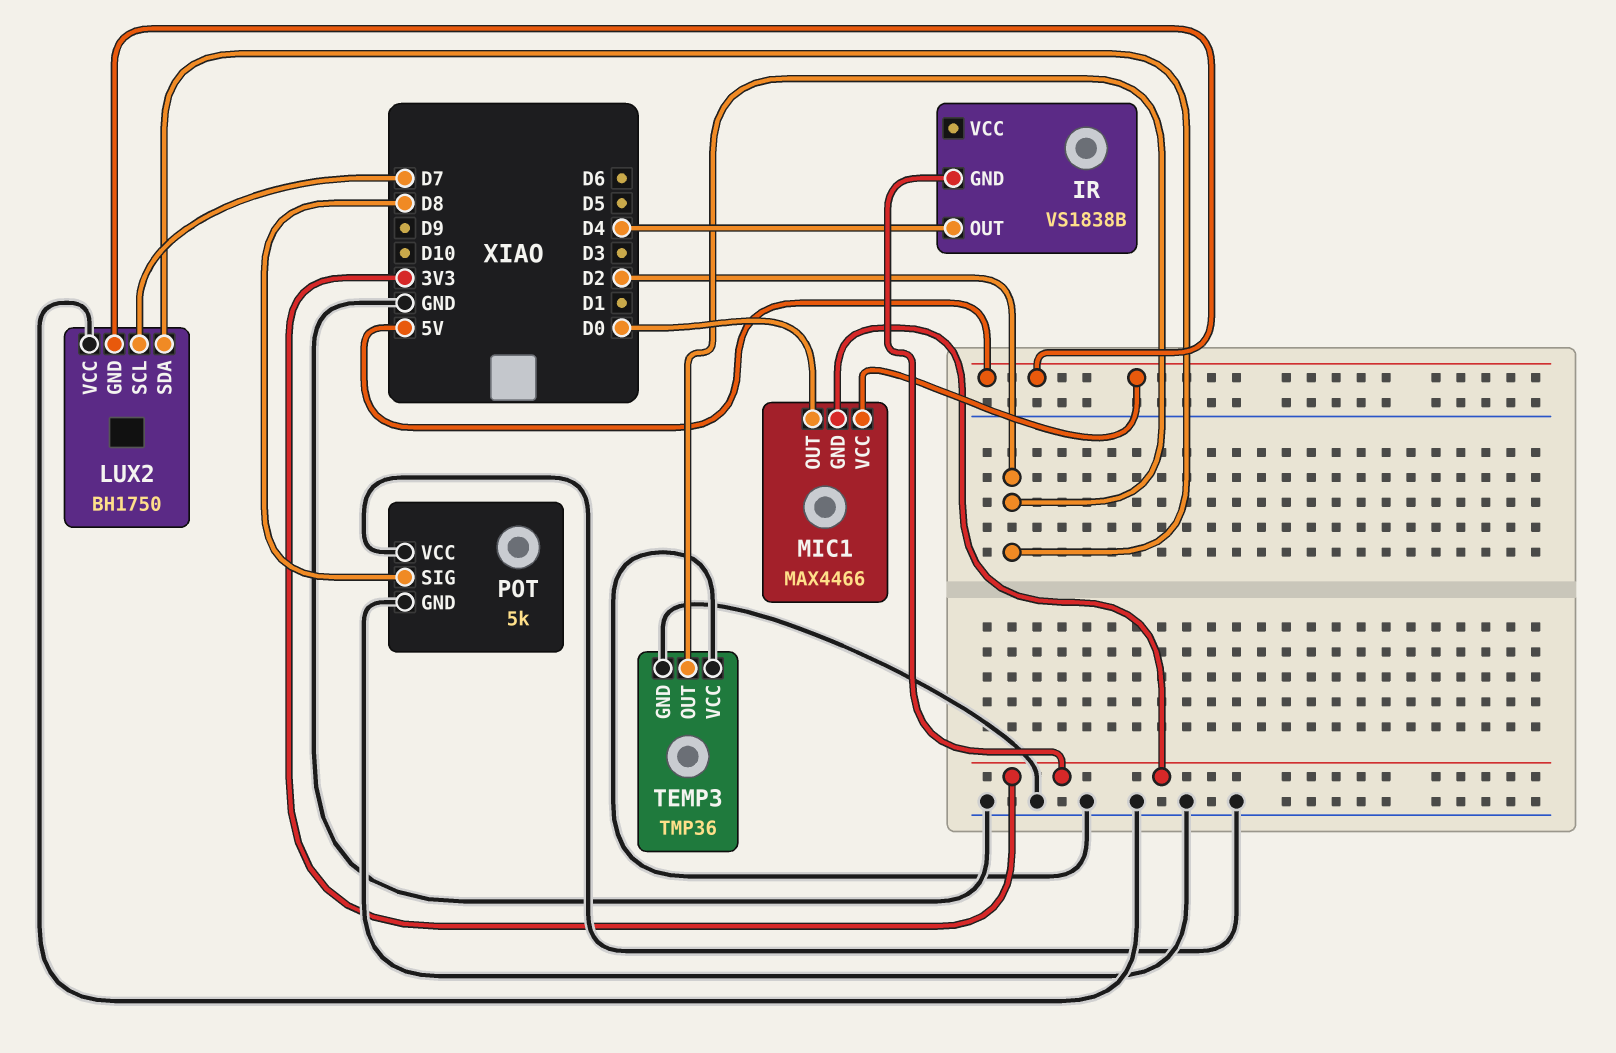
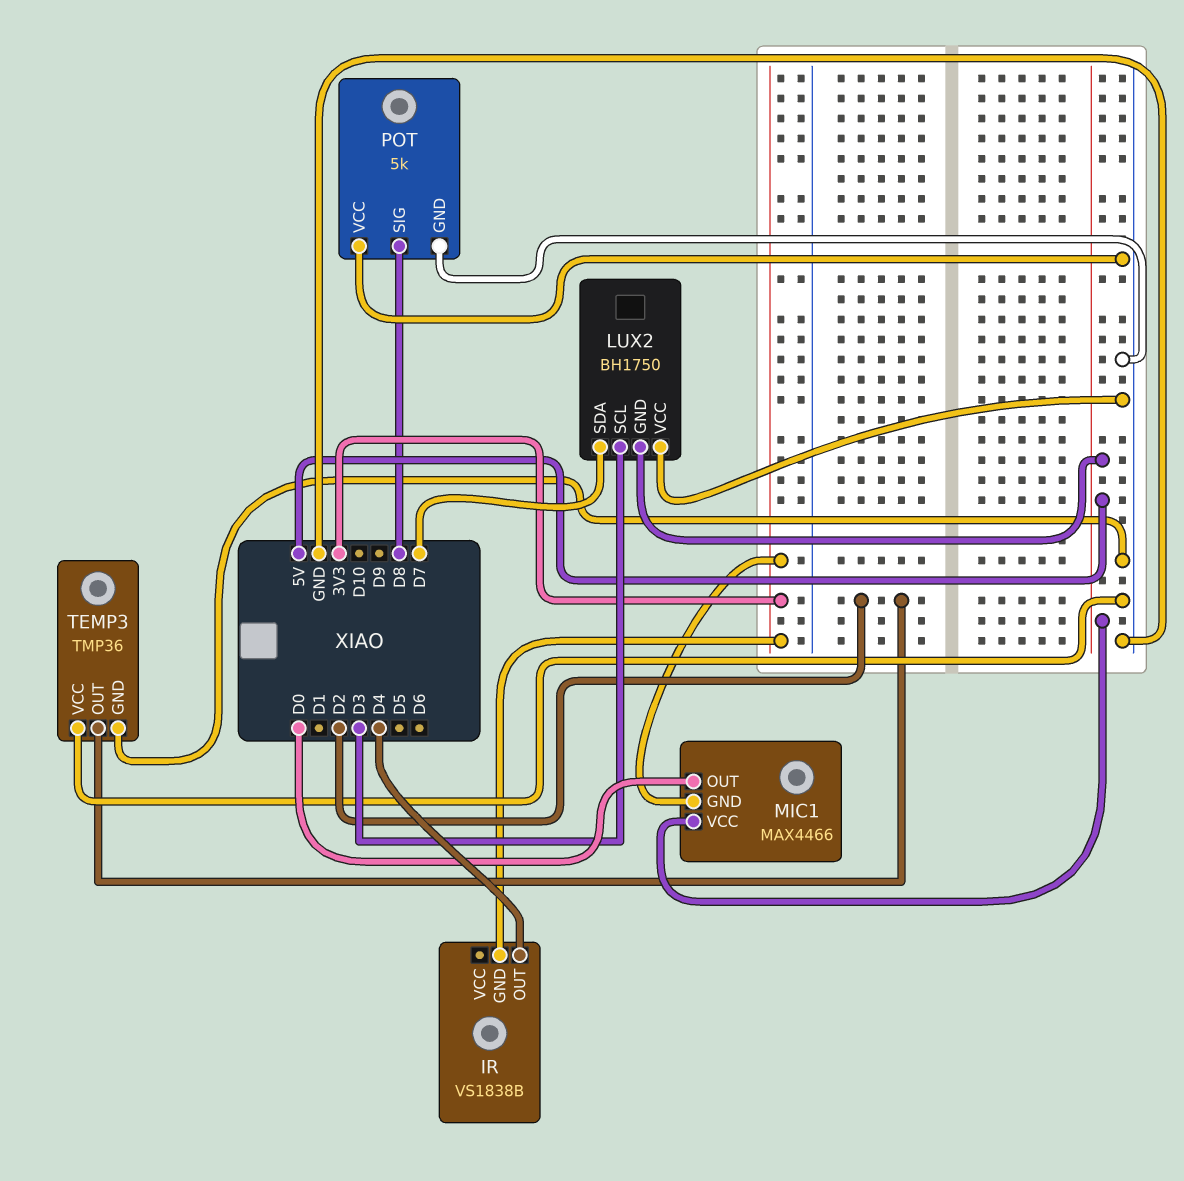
LUX2 pin SCL: D7 -> D3
LUX2 pin SDA: D2 -> D7

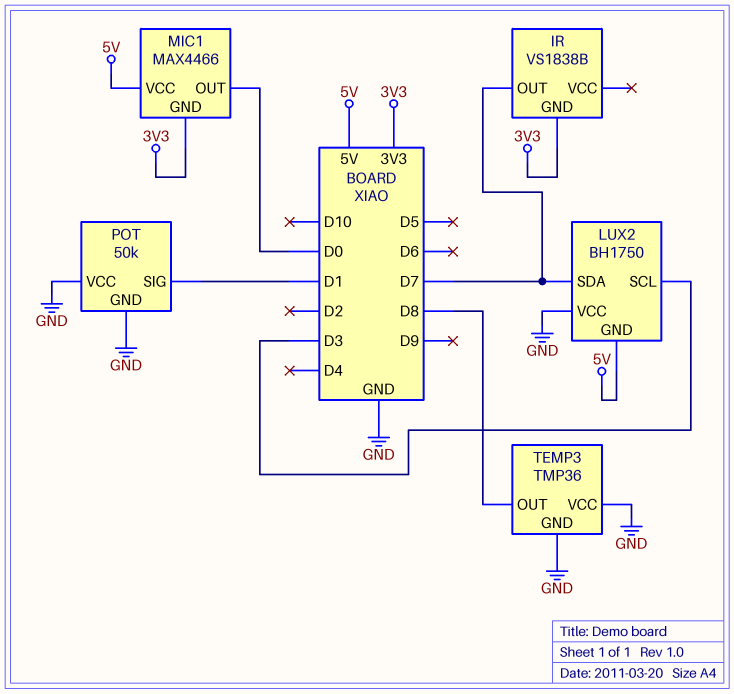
IR pin OUT: D4 -> D7
POT: 5k -> 50k
POT pin SIG: D8 -> D1
TEMP3 pin OUT: D2 -> D8

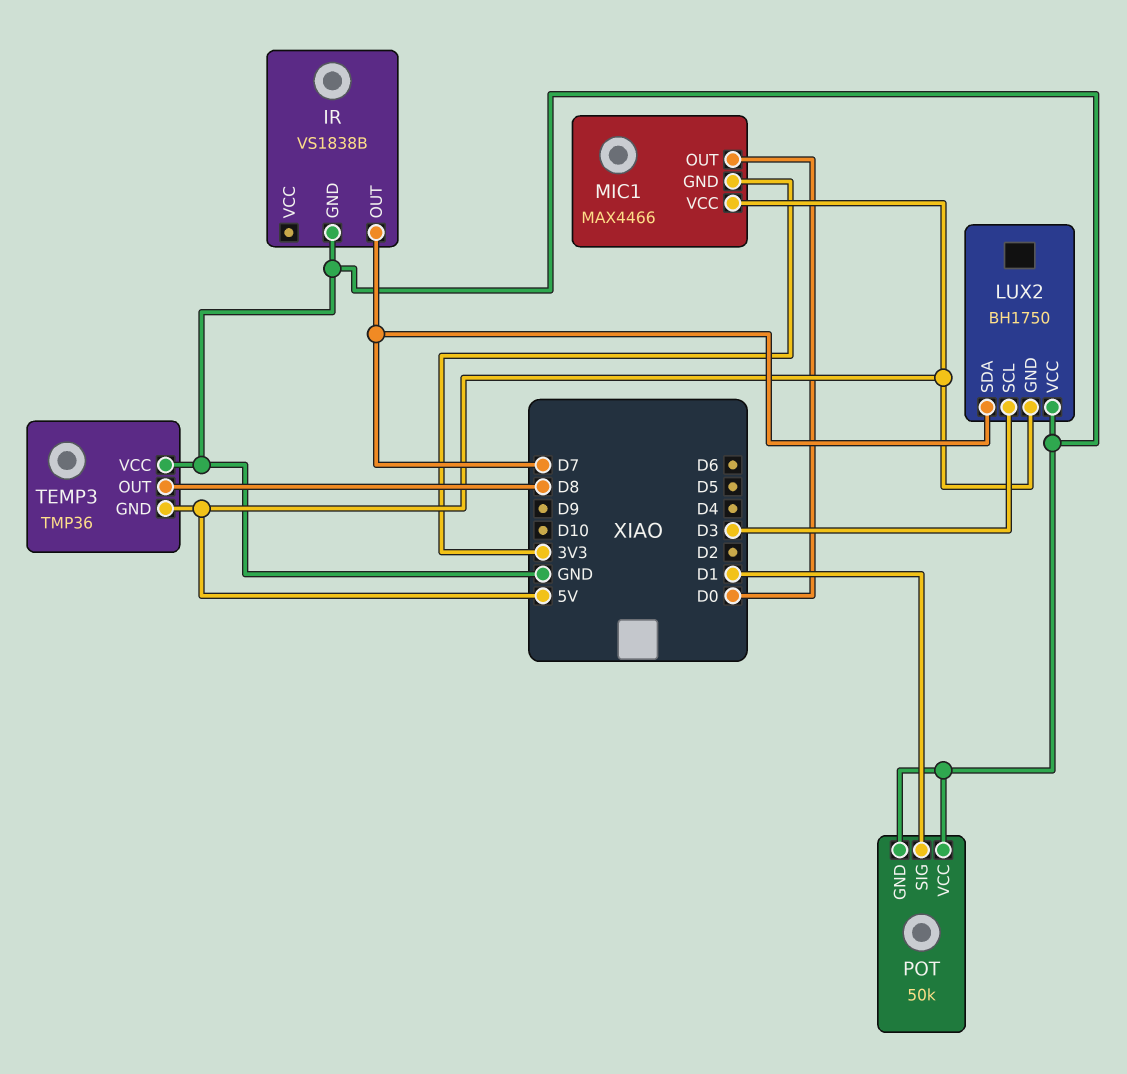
IR pin GND: 3V3 -> GND
TEMP3 pin GND: GND -> 5V

